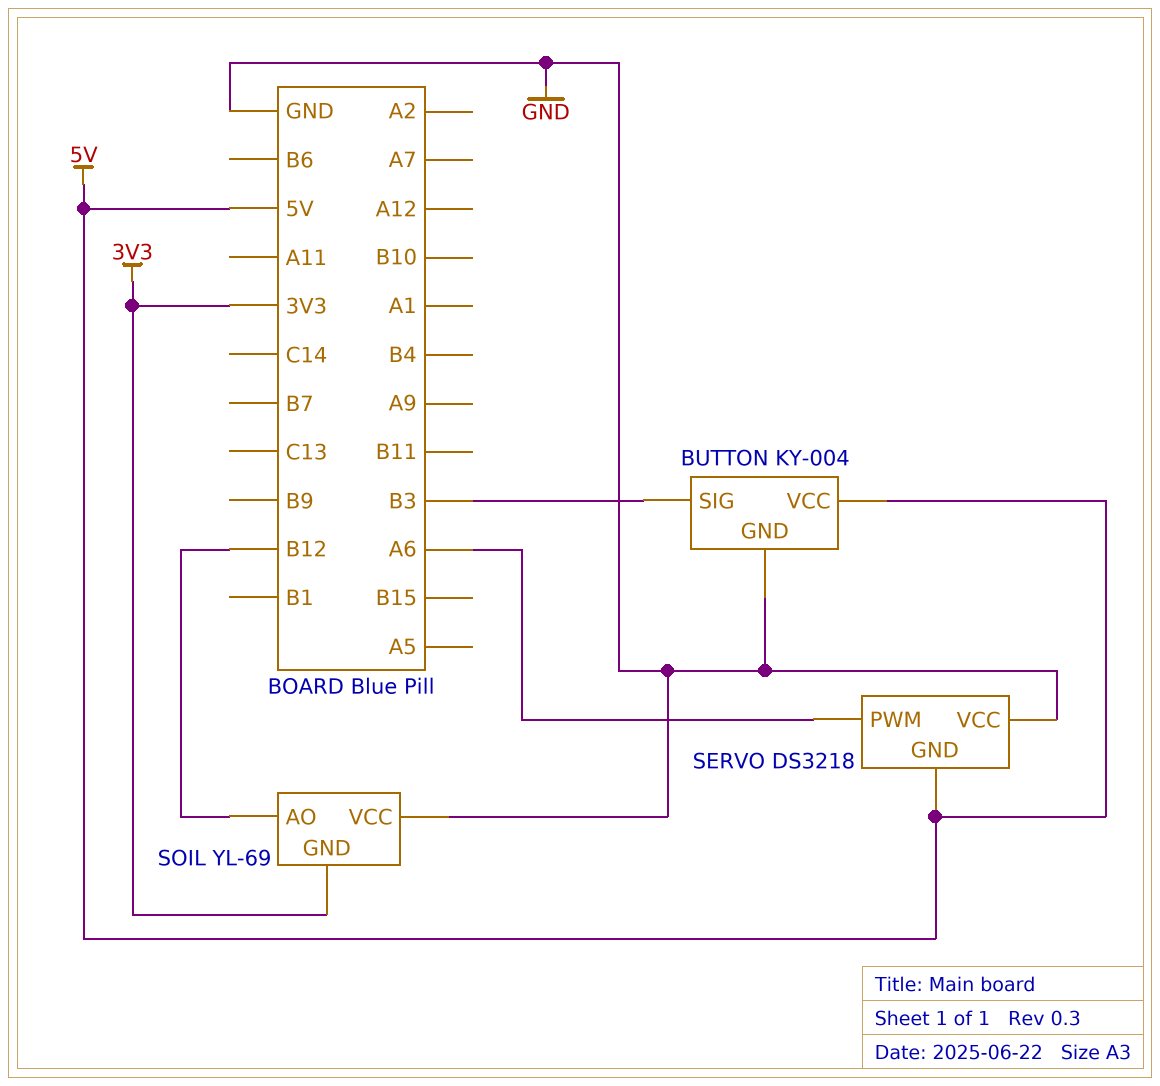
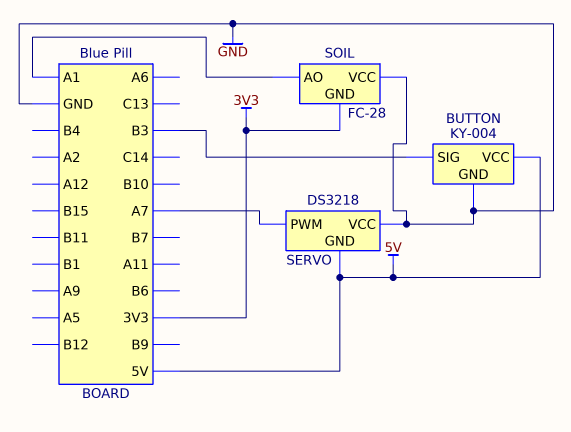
SERVO pin PWM: A6 -> A7
SOIL: YL-69 -> FC-28
SOIL pin AO: B12 -> A1

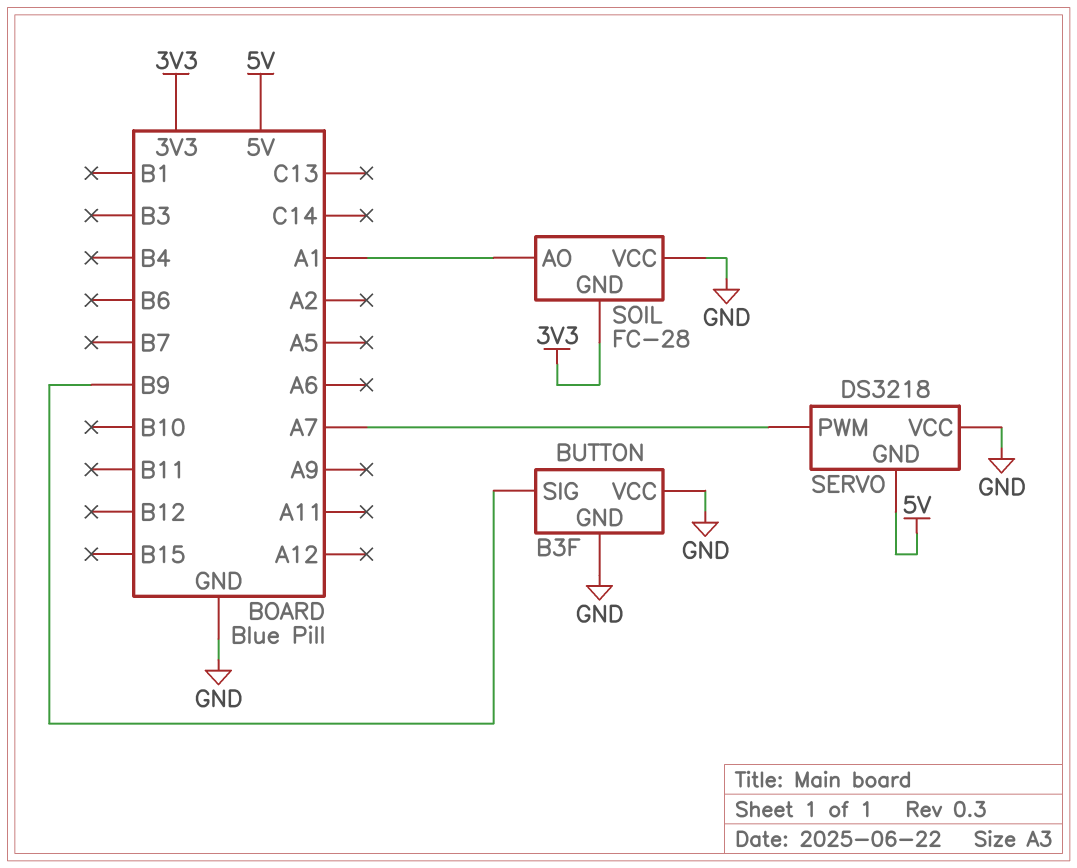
BUTTON: KY-004 -> B3F
BUTTON pin SIG: B3 -> B9
BUTTON pin VCC: 5V -> GND

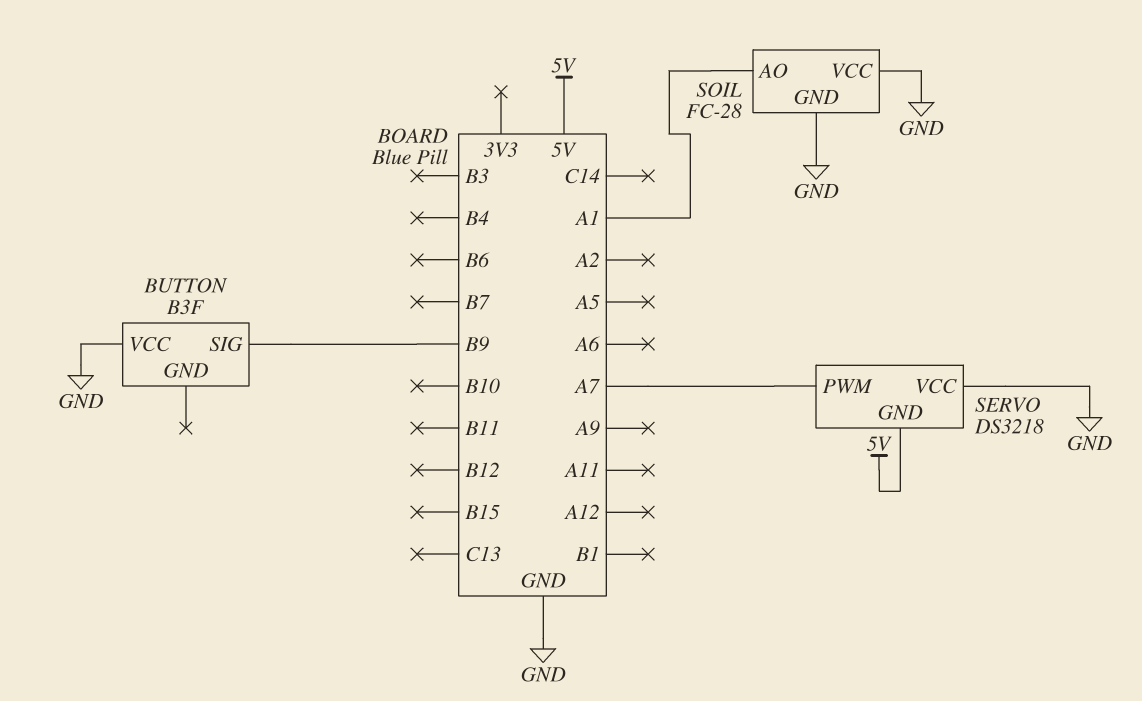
BUTTON pin GND: GND -> none
SOIL pin GND: 3V3 -> GND

